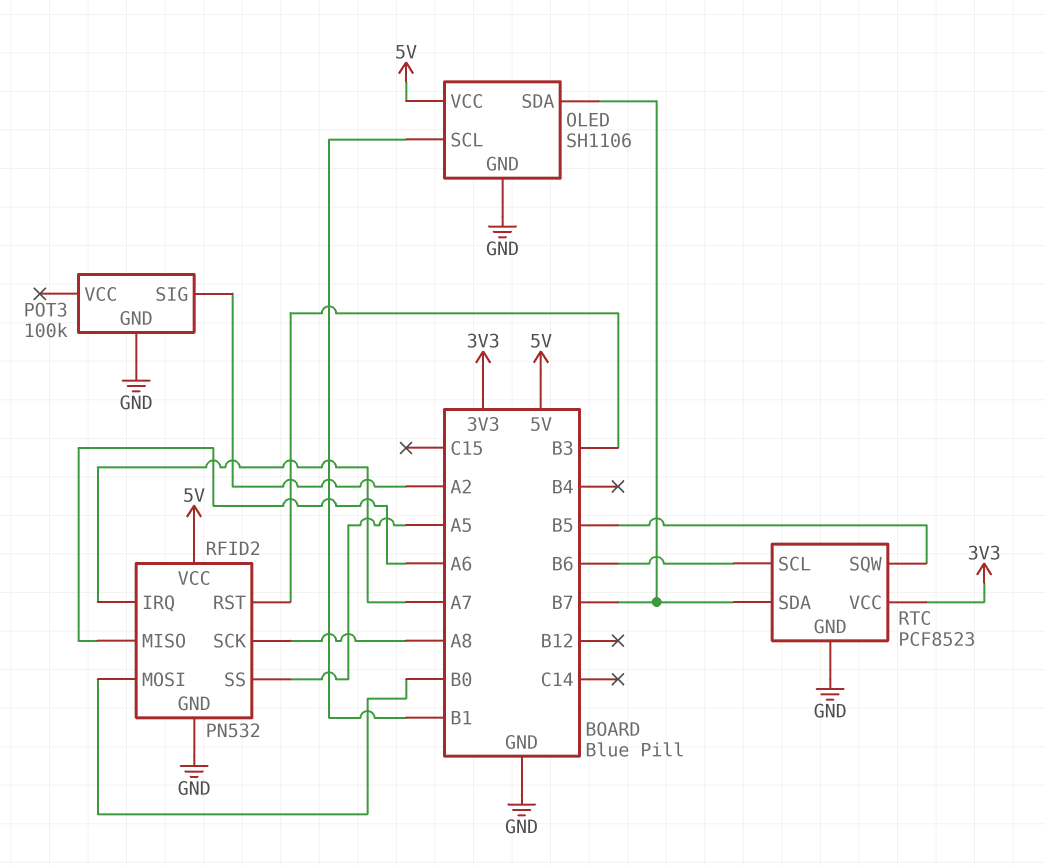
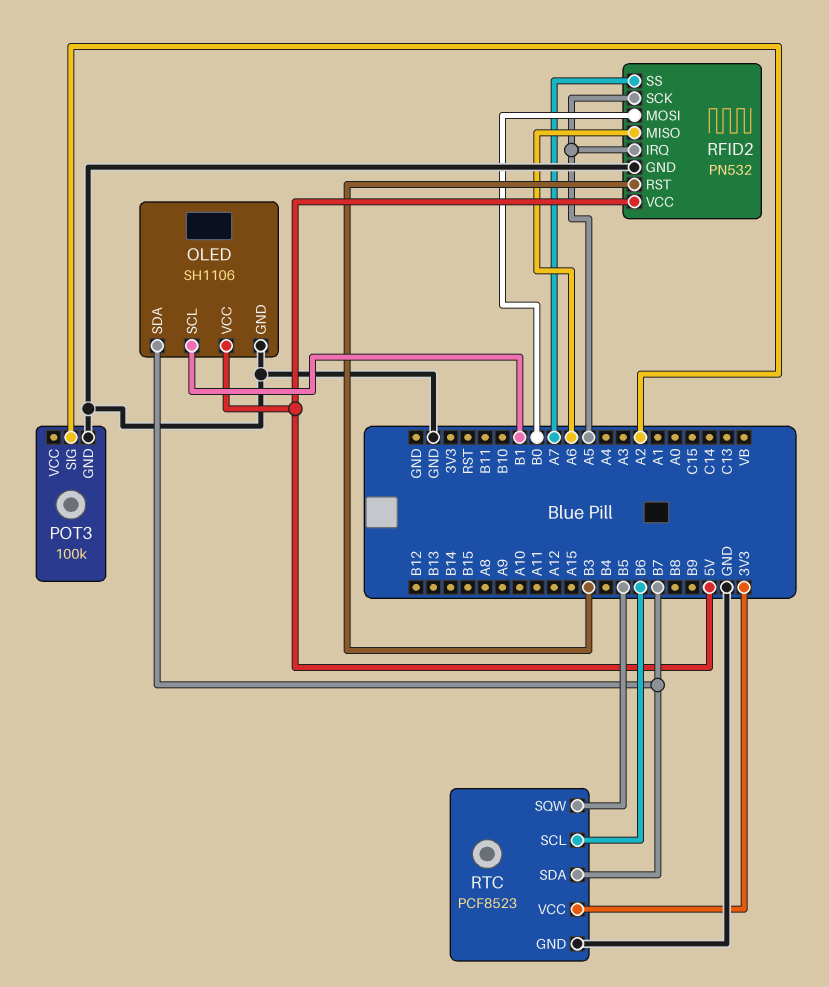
RFID2 pin IRQ: A7 -> A5
RFID2 pin SCK: A8 -> A5
RFID2 pin SS: A5 -> A7

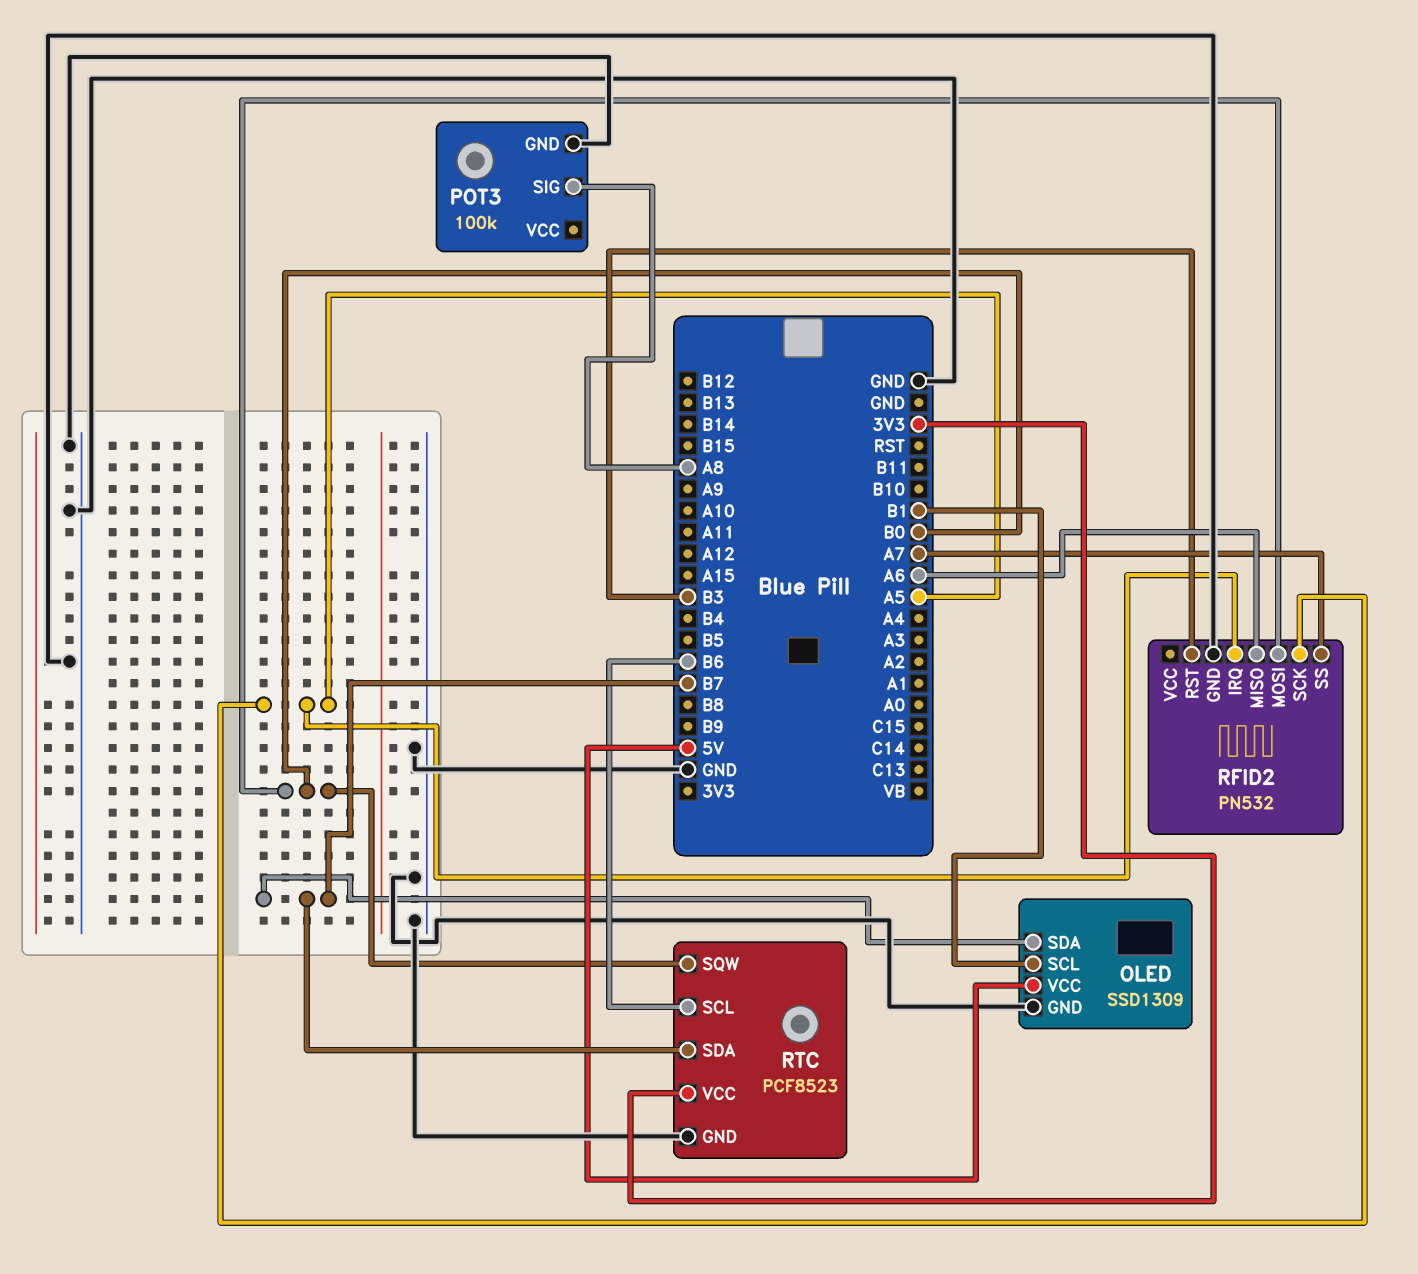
OLED: SH1106 -> SSD1309
POT3 pin SIG: A2 -> A8
RFID2 pin VCC: 5V -> none
RTC pin SQW: B5 -> B0

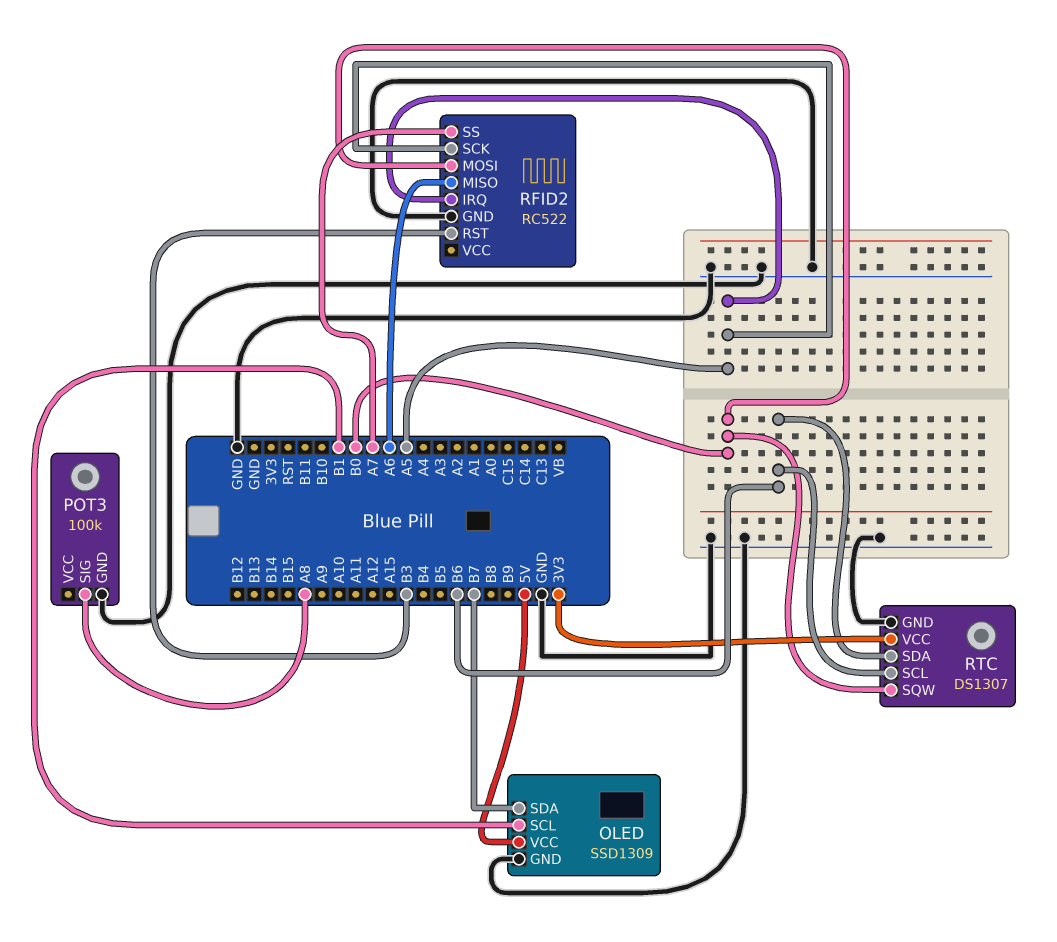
RFID2: PN532 -> RC522
RTC: PCF8523 -> DS1307
RTC pin SDA: B7 -> B6

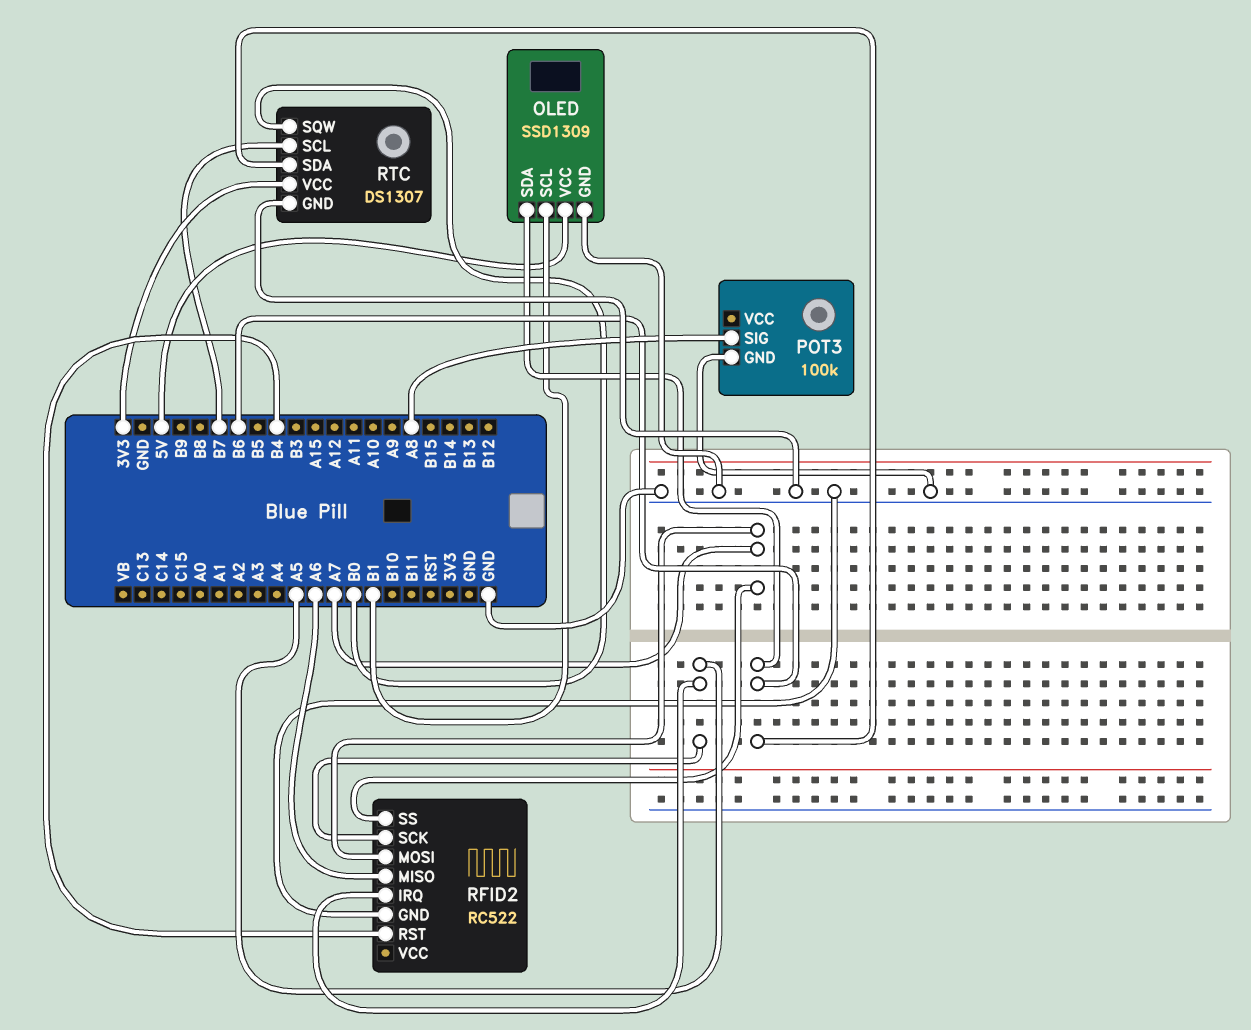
OLED pin SDA: B7 -> B6
RFID2 pin MOSI: B0 -> A7
RFID2 pin RST: B3 -> B4
RTC pin SCL: B6 -> B7

